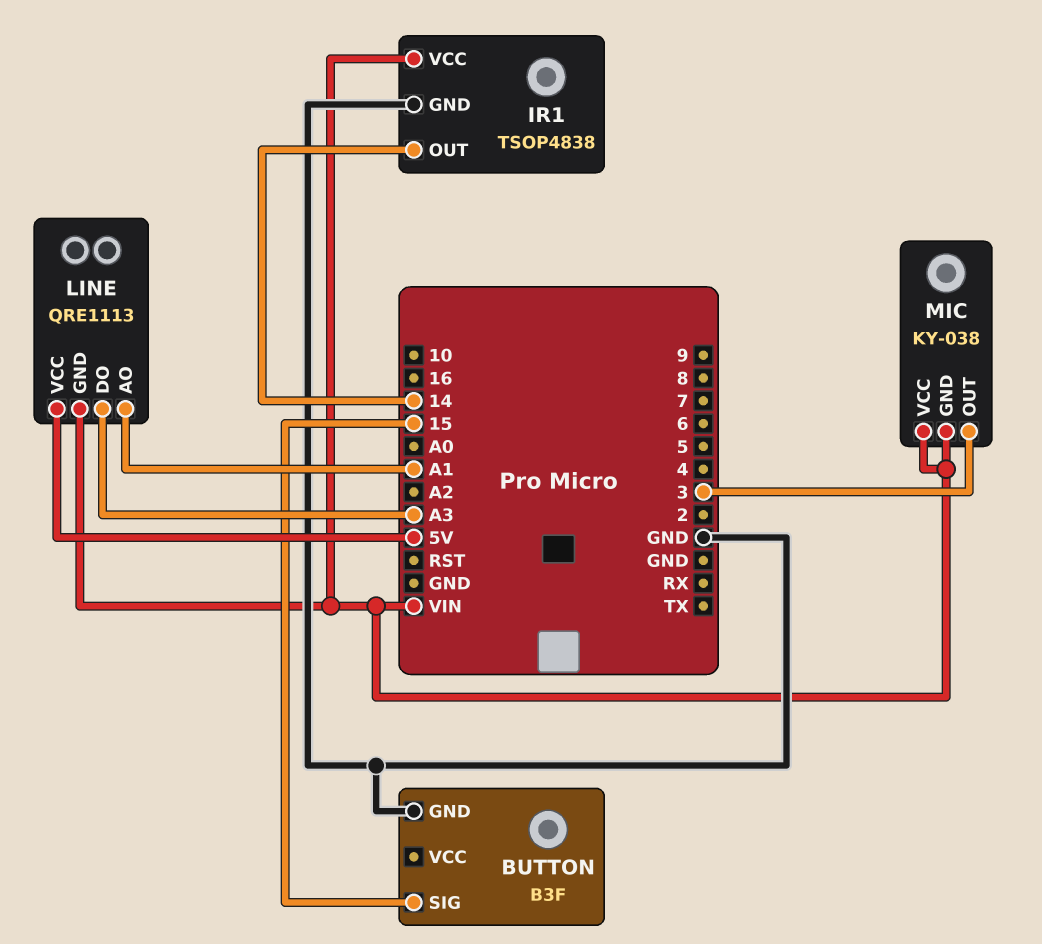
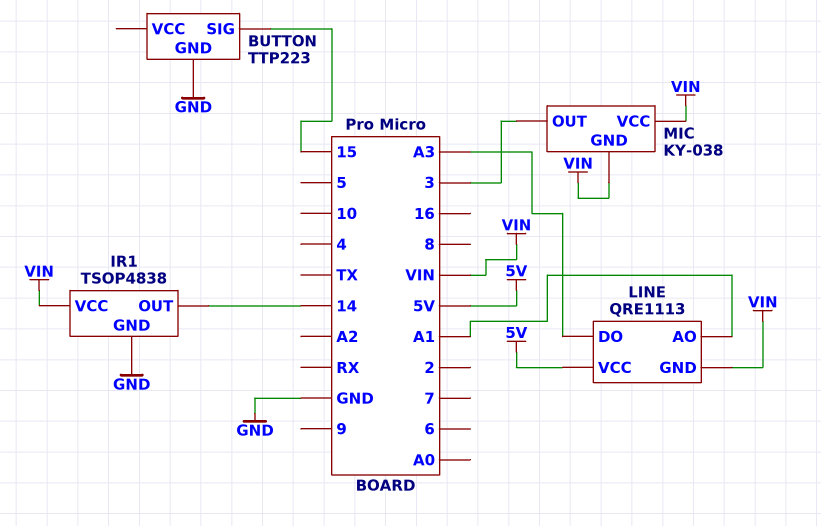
BUTTON: B3F -> TTP223

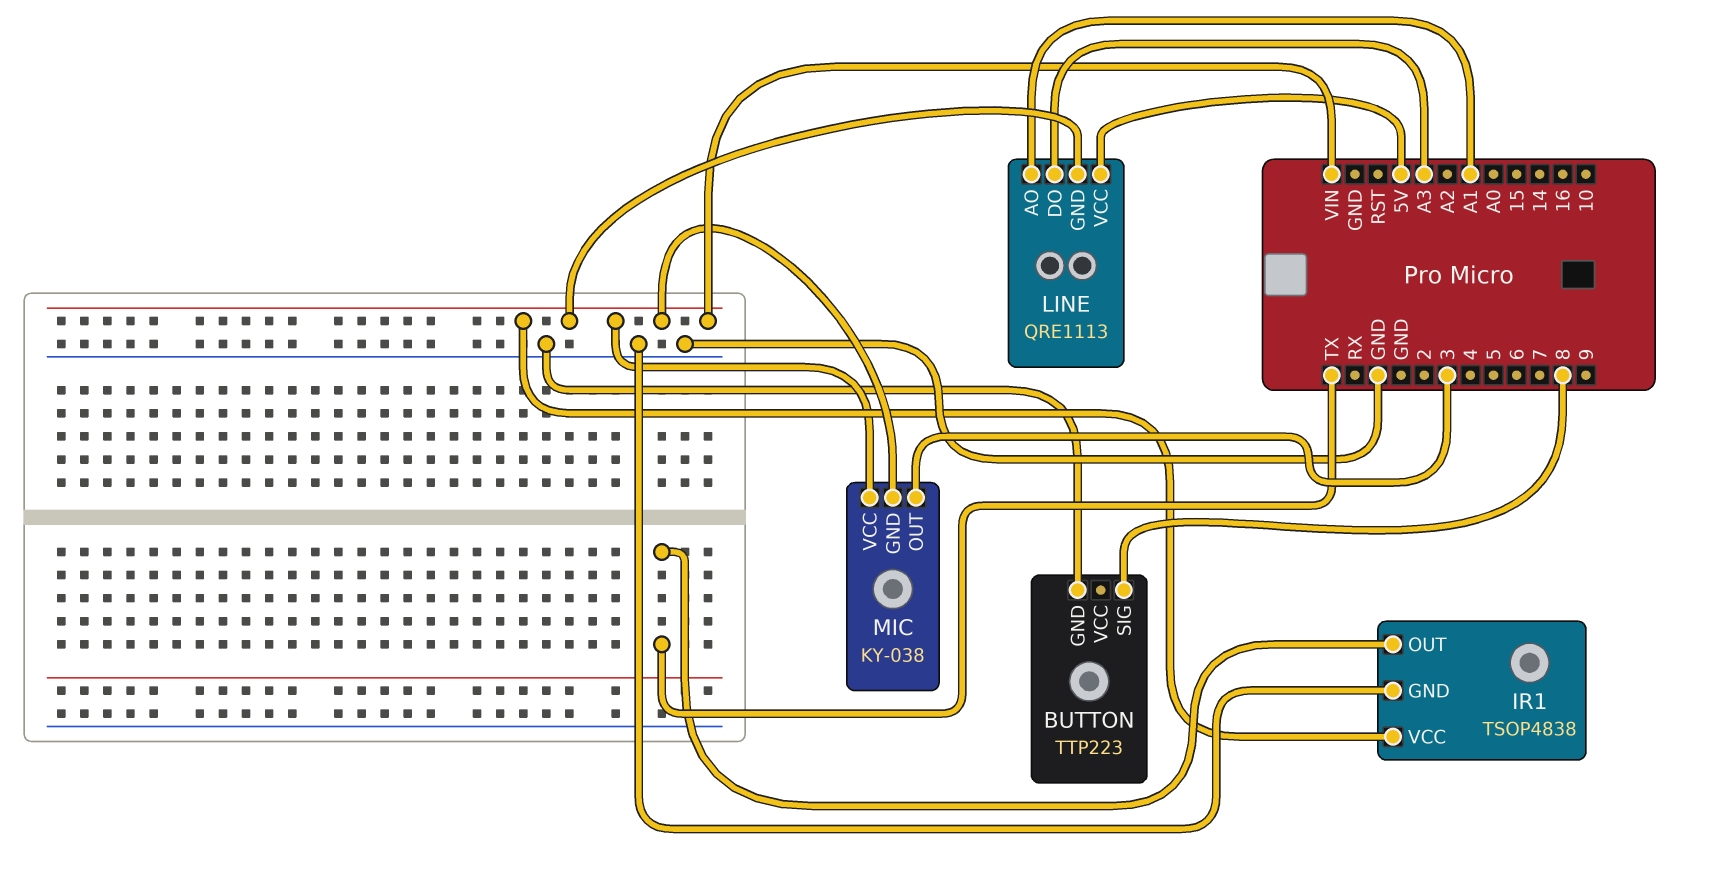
BUTTON pin SIG: 15 -> 8
IR1 pin OUT: 14 -> TX

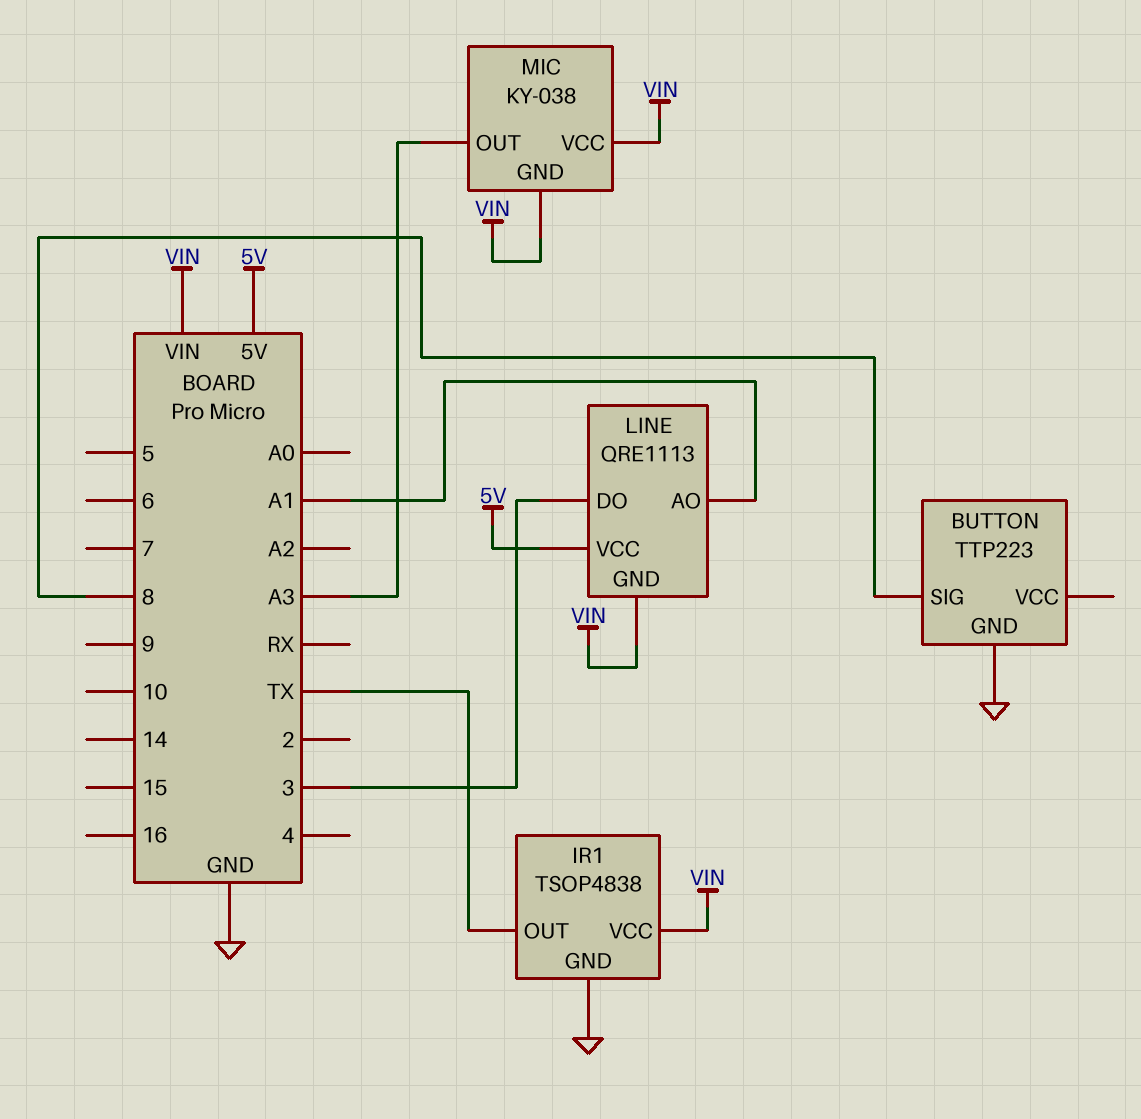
LINE pin DO: A3 -> 3
MIC pin OUT: 3 -> A3

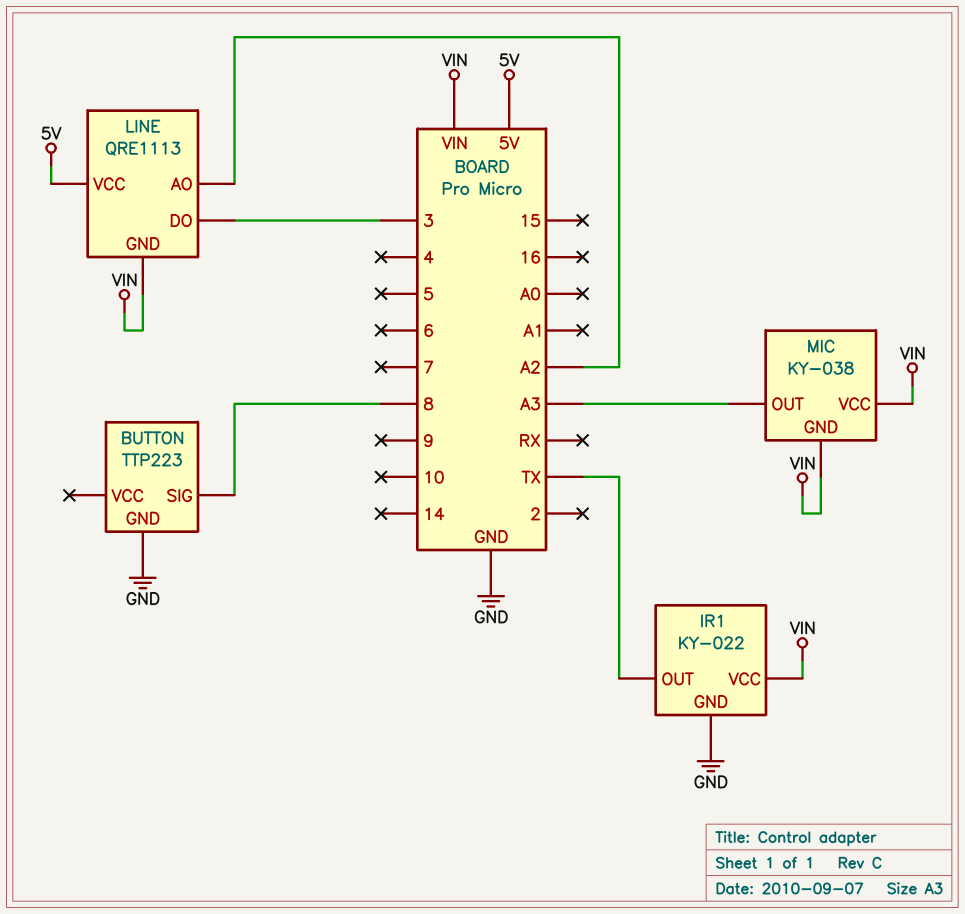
IR1: TSOP4838 -> KY-022
LINE pin AO: A1 -> A2

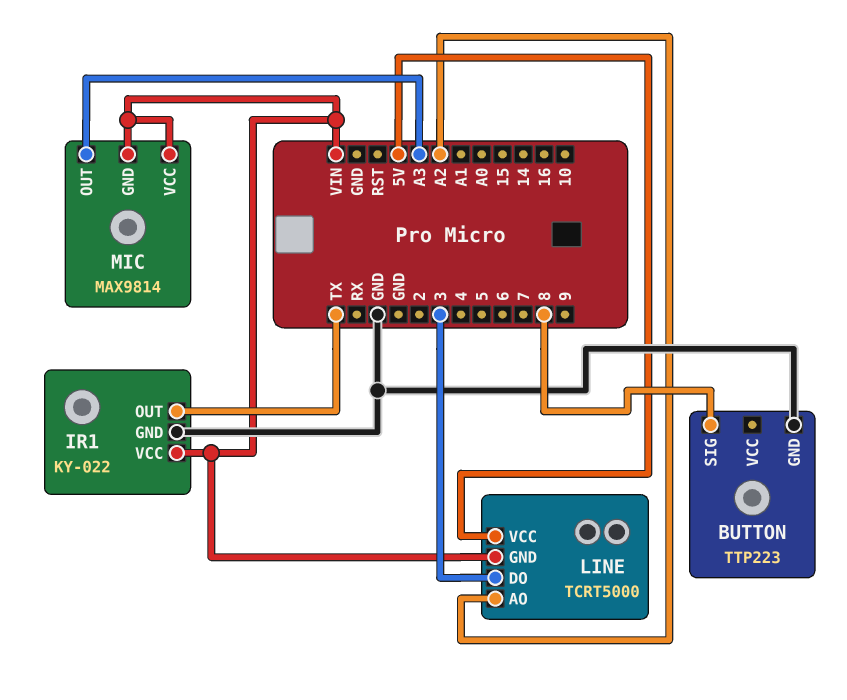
LINE: QRE1113 -> TCRT5000
MIC: KY-038 -> MAX9814

